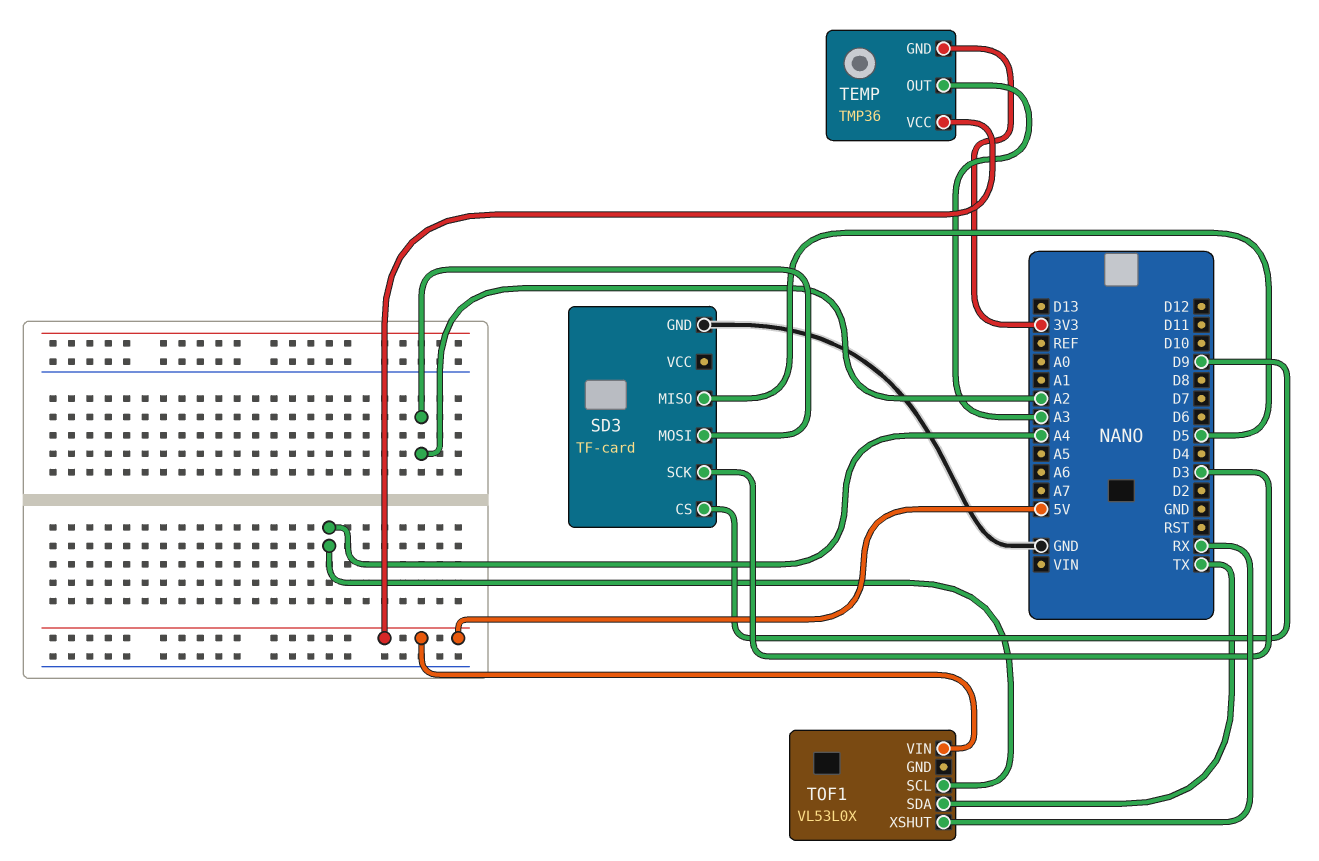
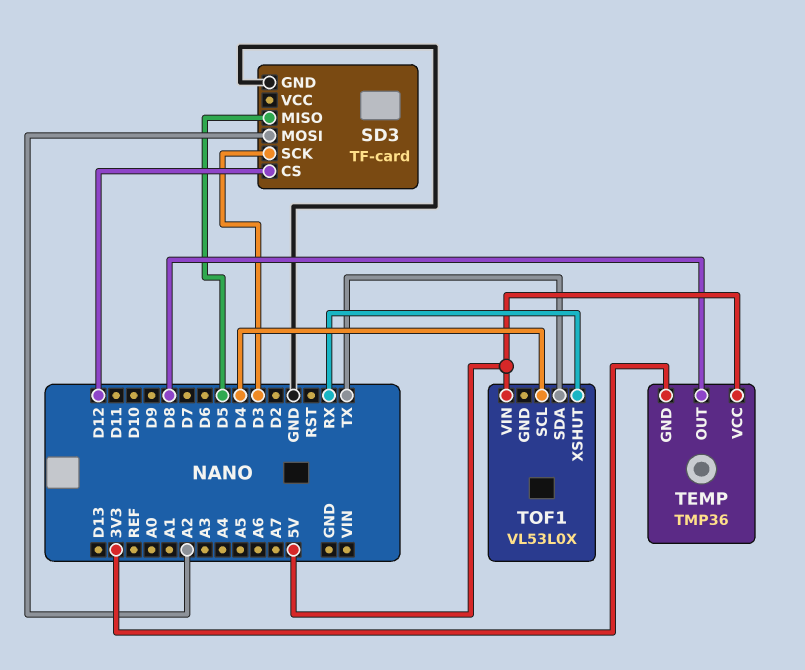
SD3 pin CS: D9 -> D12
TEMP pin OUT: A3 -> D8
TOF1 pin SCL: A4 -> D4

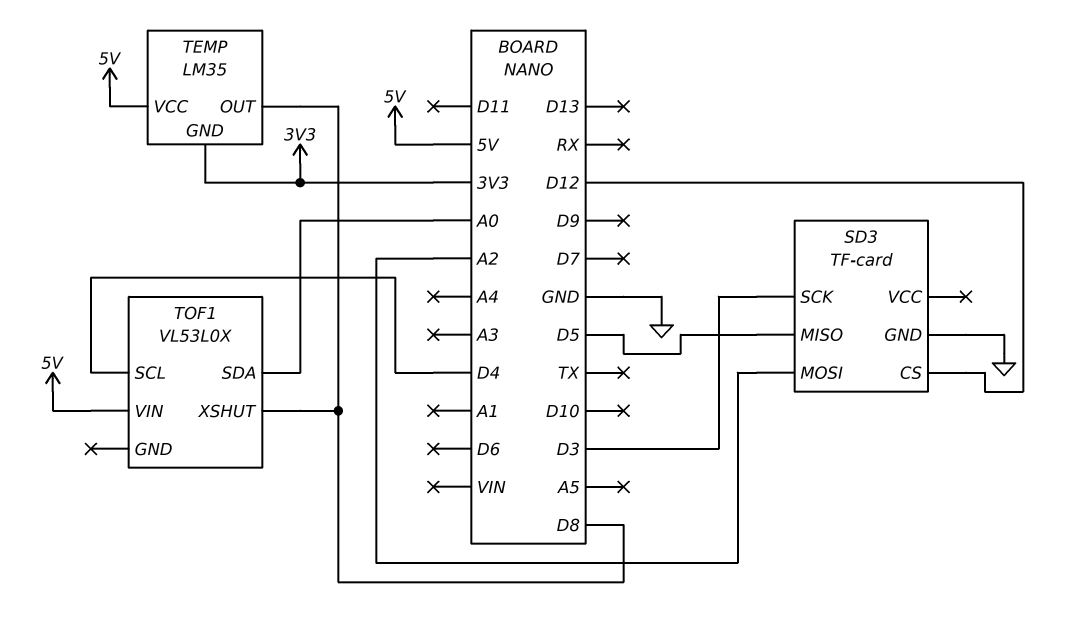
TEMP: TMP36 -> LM35
TOF1 pin SDA: TX -> A0
TOF1 pin XSHUT: RX -> D8

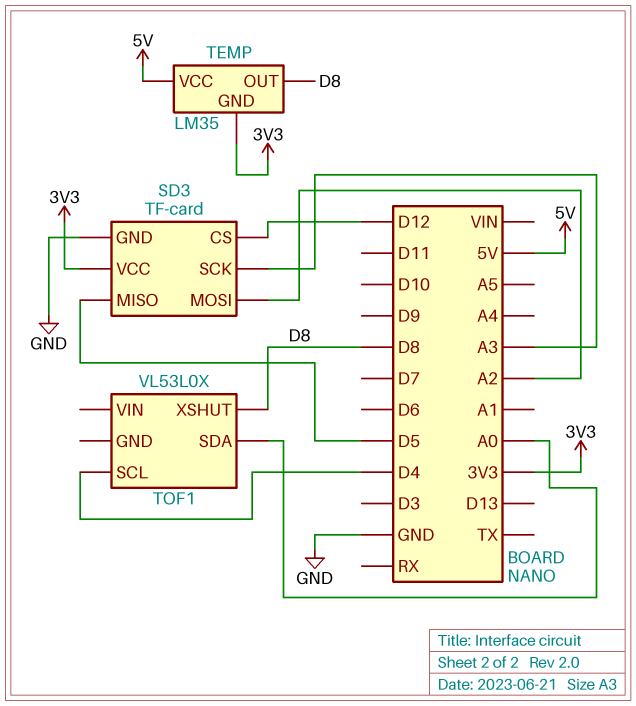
SD3 pin SCK: D3 -> A3
SD3 pin VCC: none -> 3V3
TOF1 pin VIN: 5V -> none

